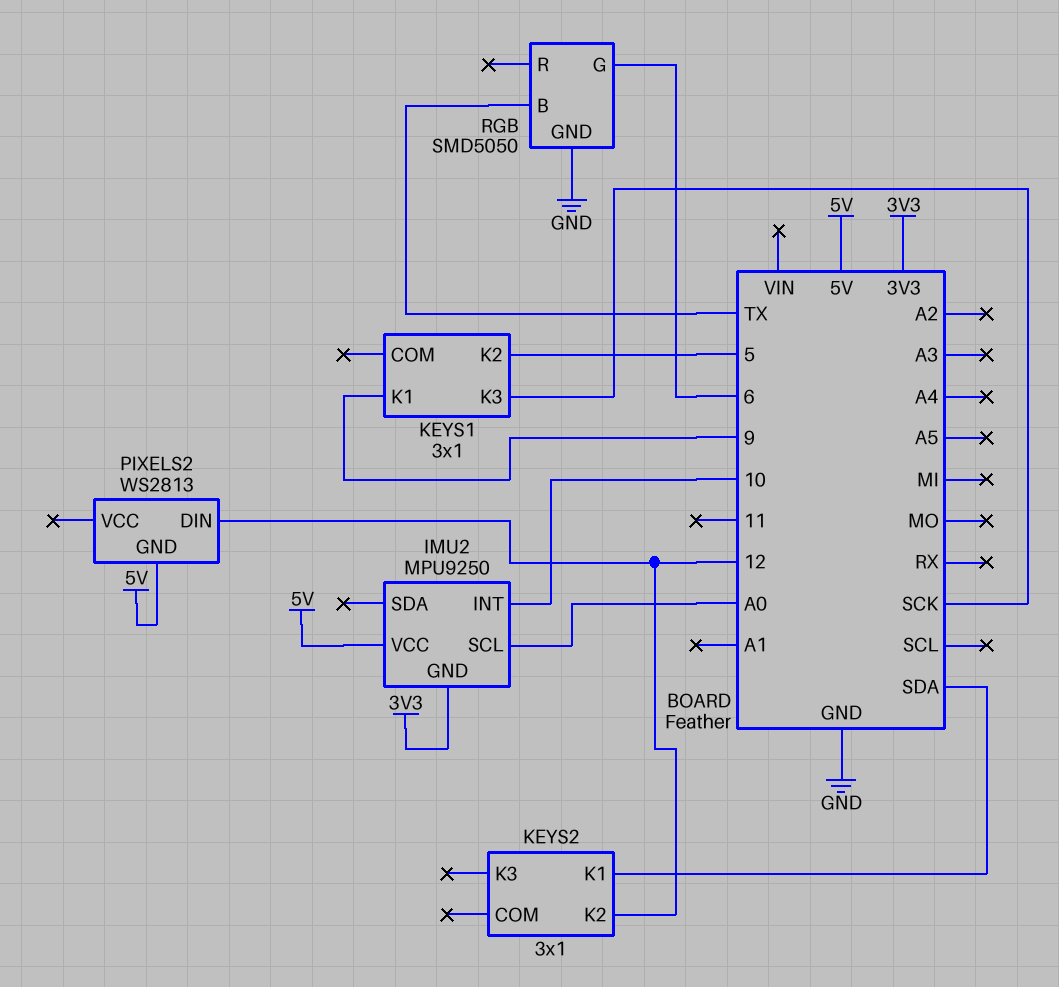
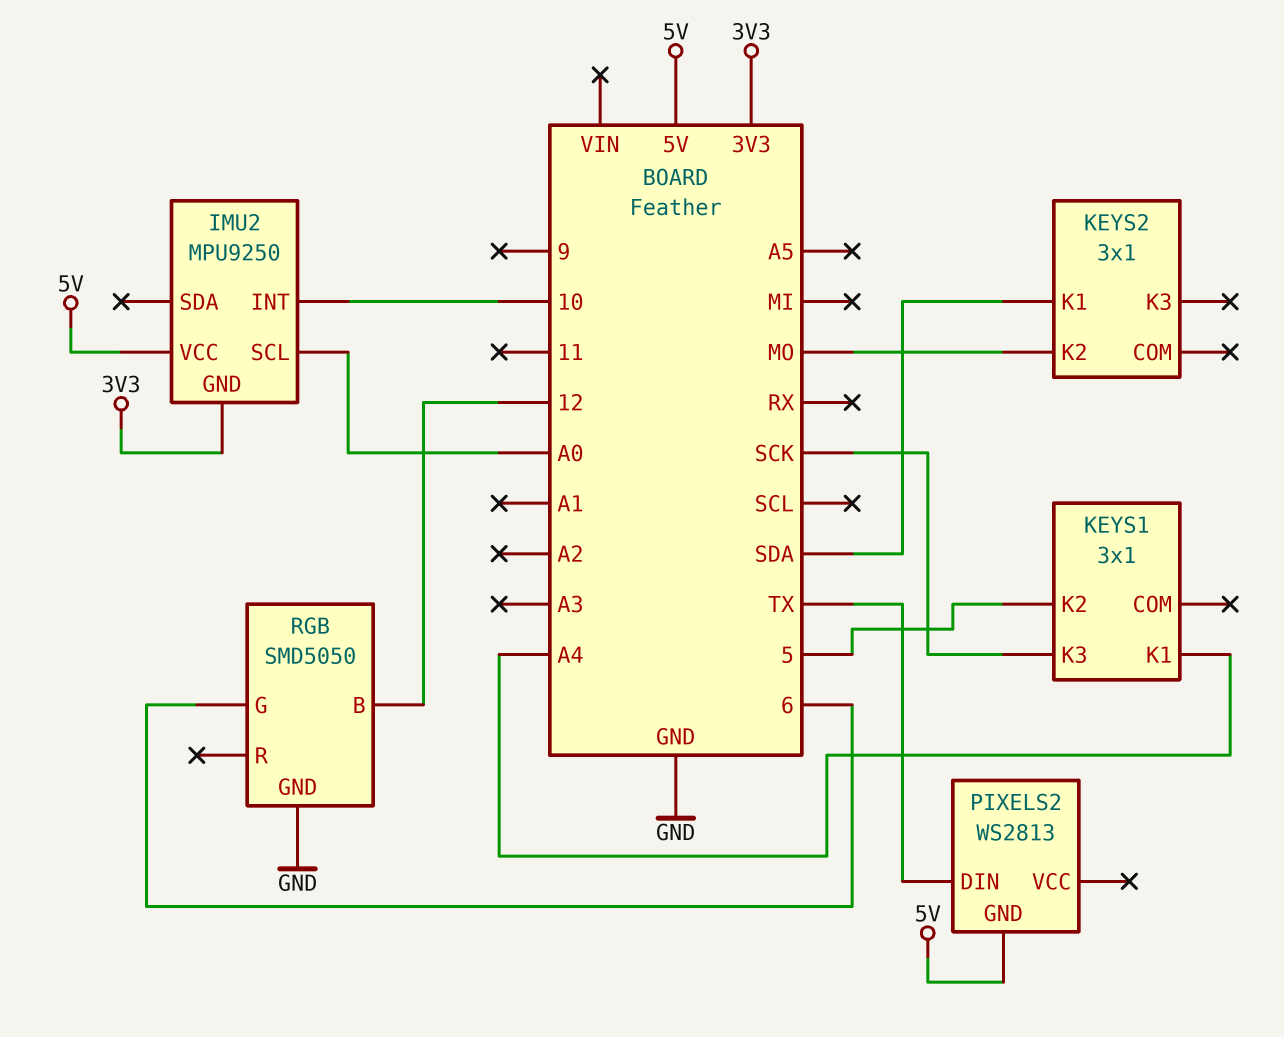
KEYS1 pin K1: 9 -> A4
KEYS2 pin K2: 12 -> MO
PIXELS2 pin DIN: 12 -> TX
RGB pin B: TX -> 12

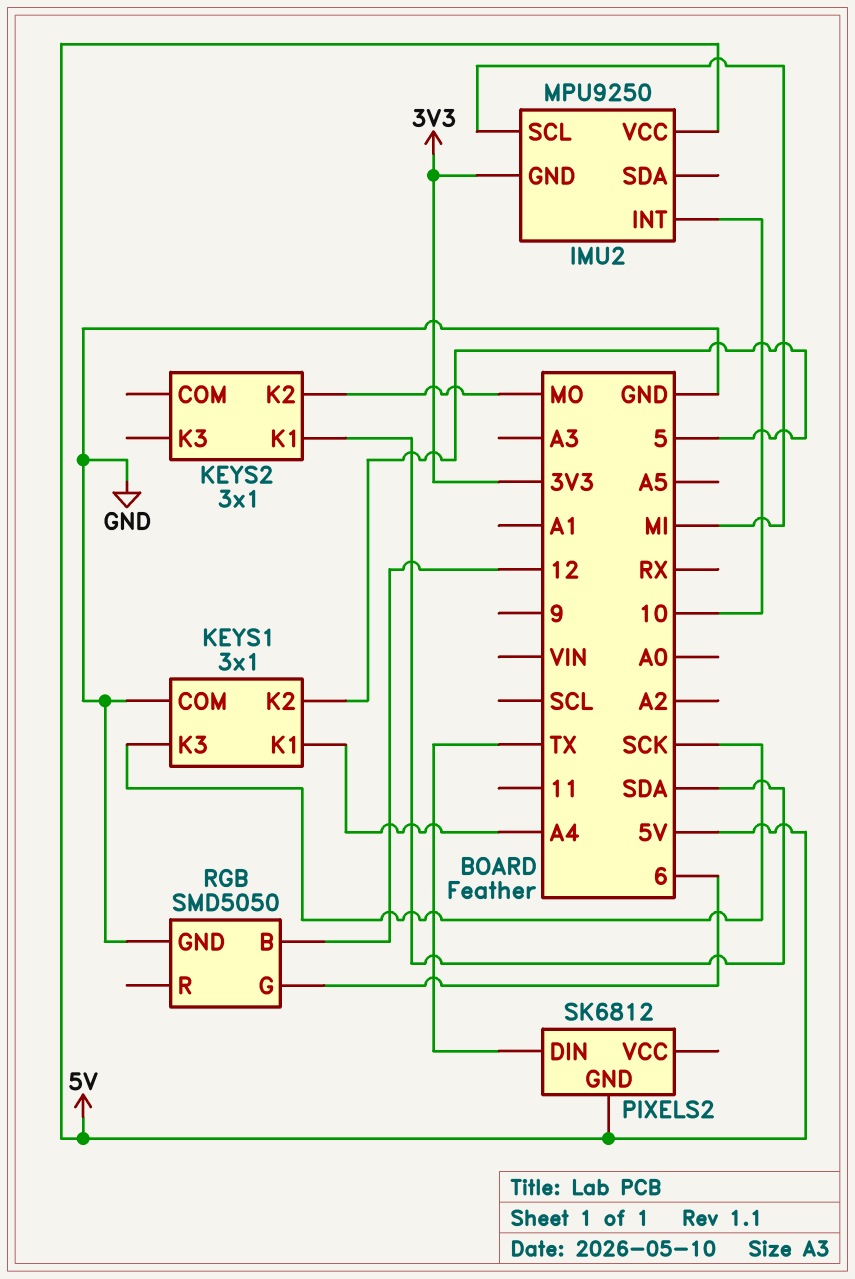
IMU2 pin SCL: A0 -> MI
KEYS1 pin COM: none -> GND
PIXELS2: WS2813 -> SK6812

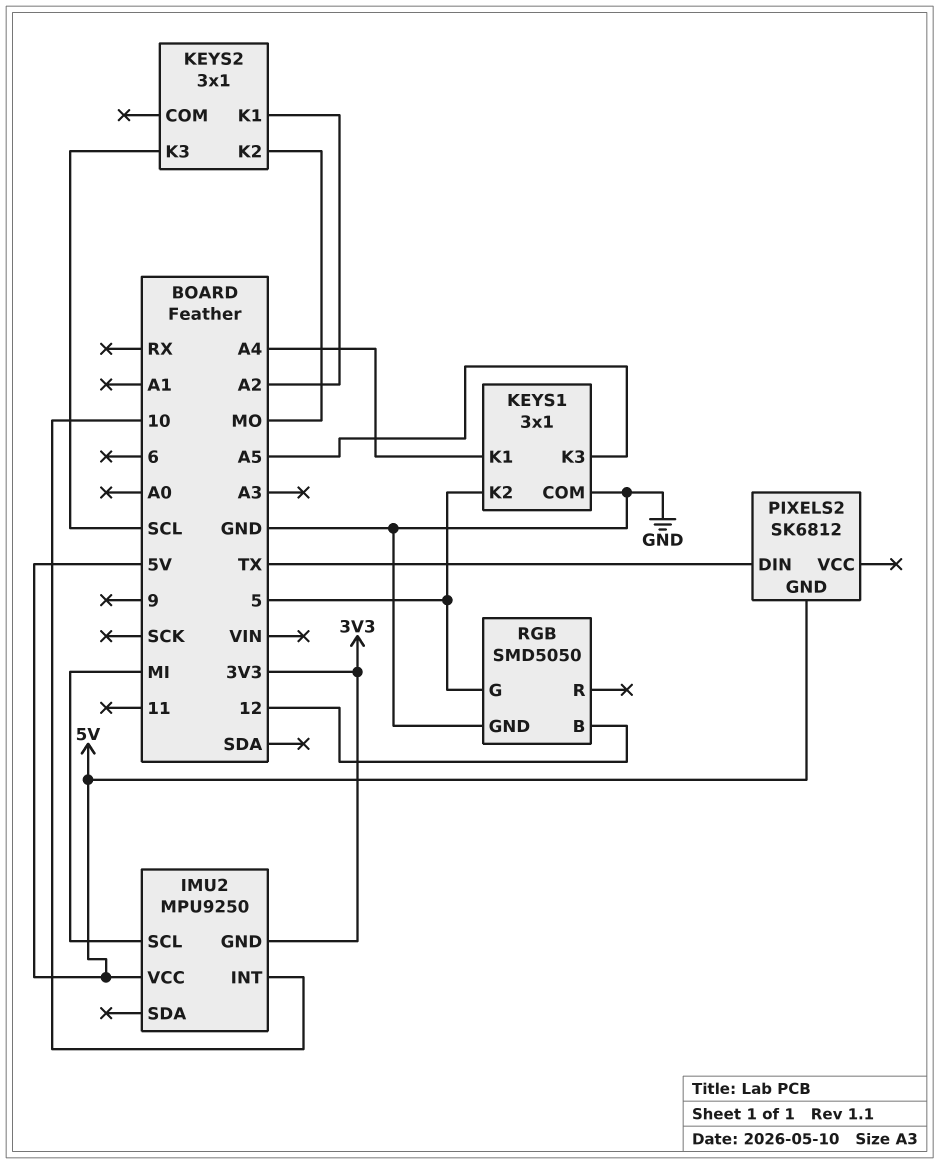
KEYS1 pin K3: SCK -> A5
KEYS2 pin K1: SDA -> A2
KEYS2 pin K3: none -> SCL
RGB pin G: 6 -> 5

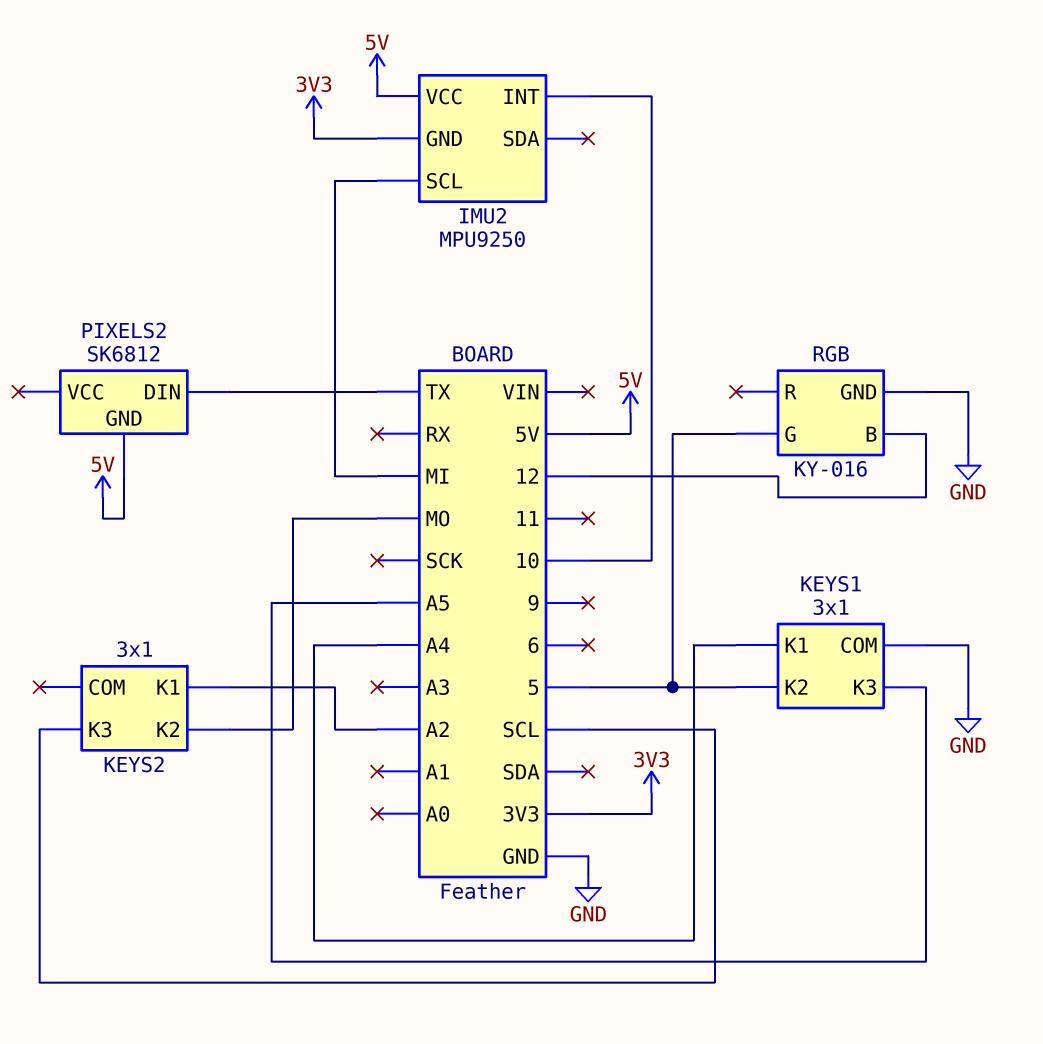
RGB: SMD5050 -> KY-016

